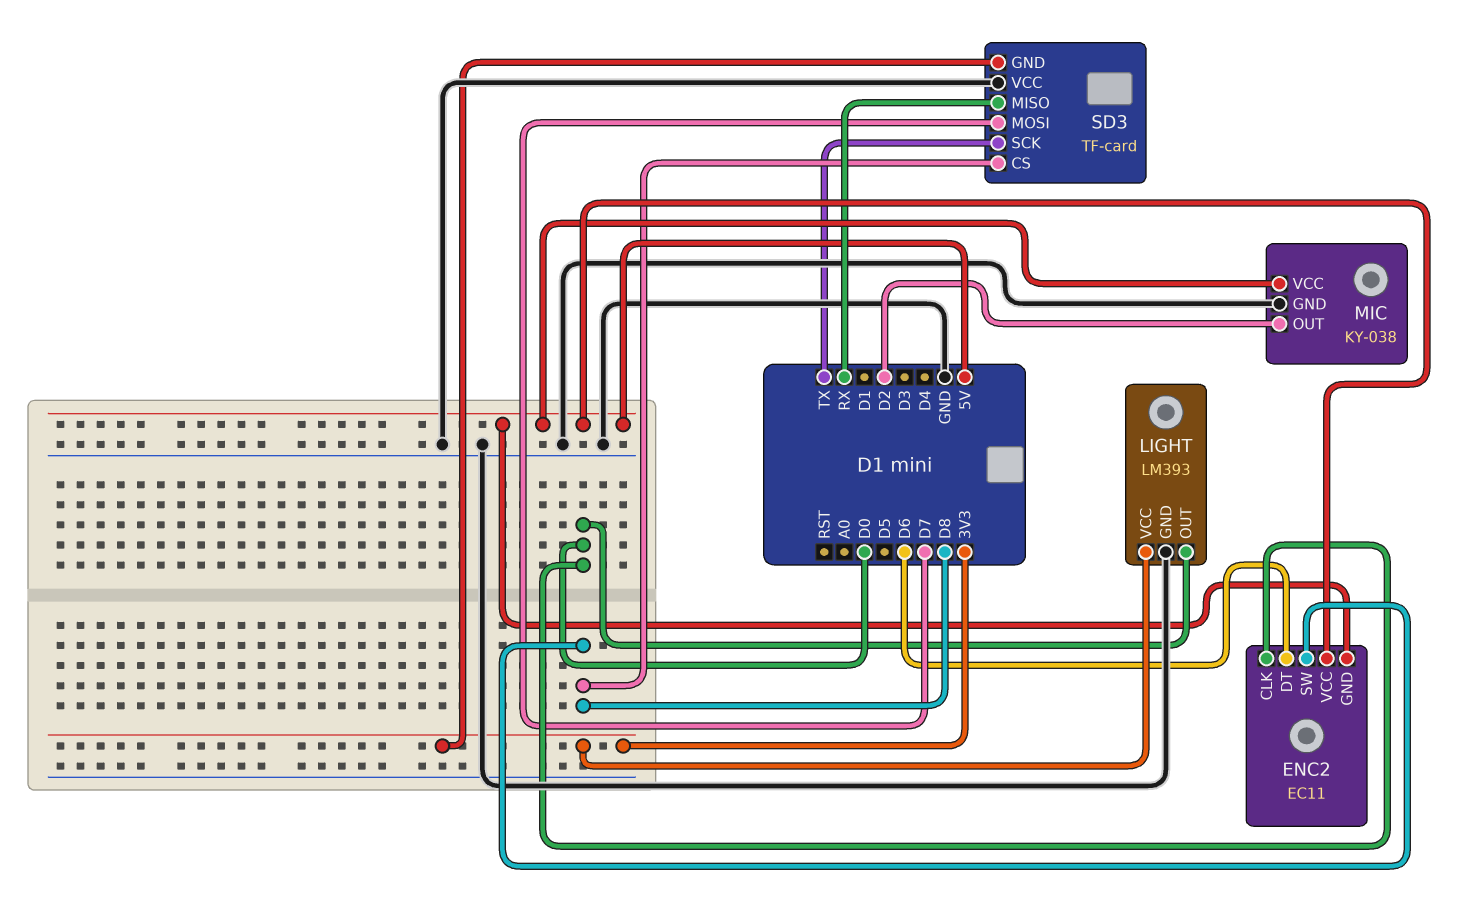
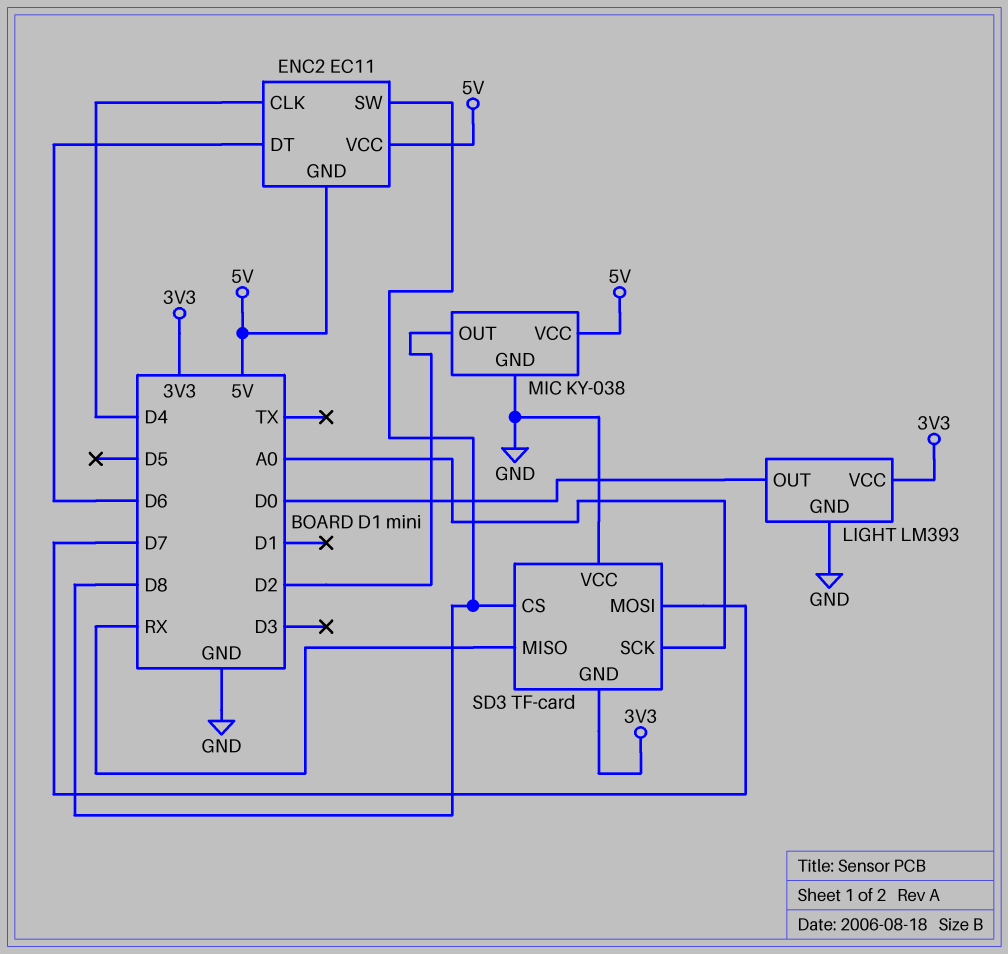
ENC2 pin CLK: D0 -> D4
SD3 pin SCK: TX -> A0

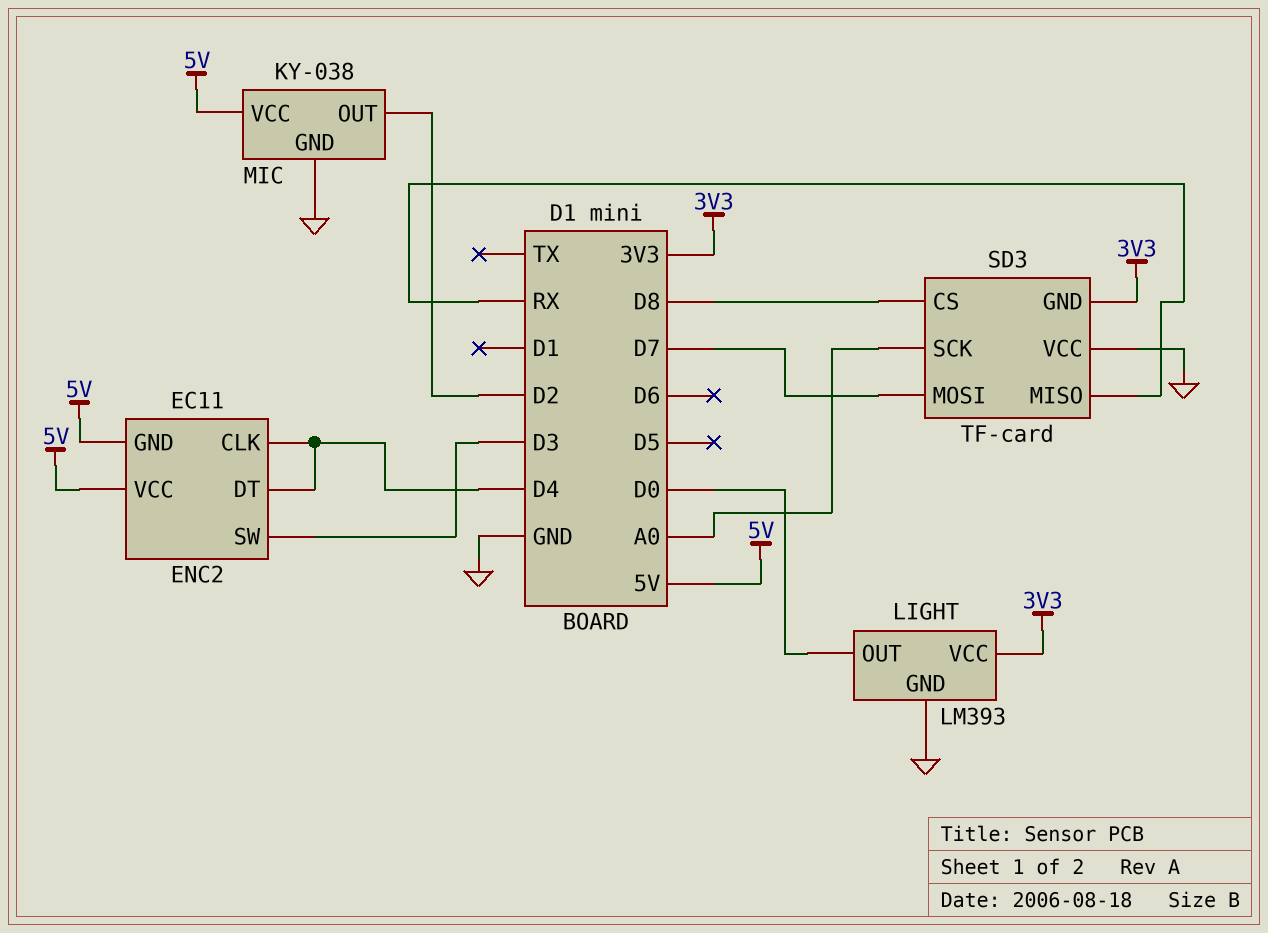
ENC2 pin DT: D6 -> D4
ENC2 pin SW: D8 -> D3

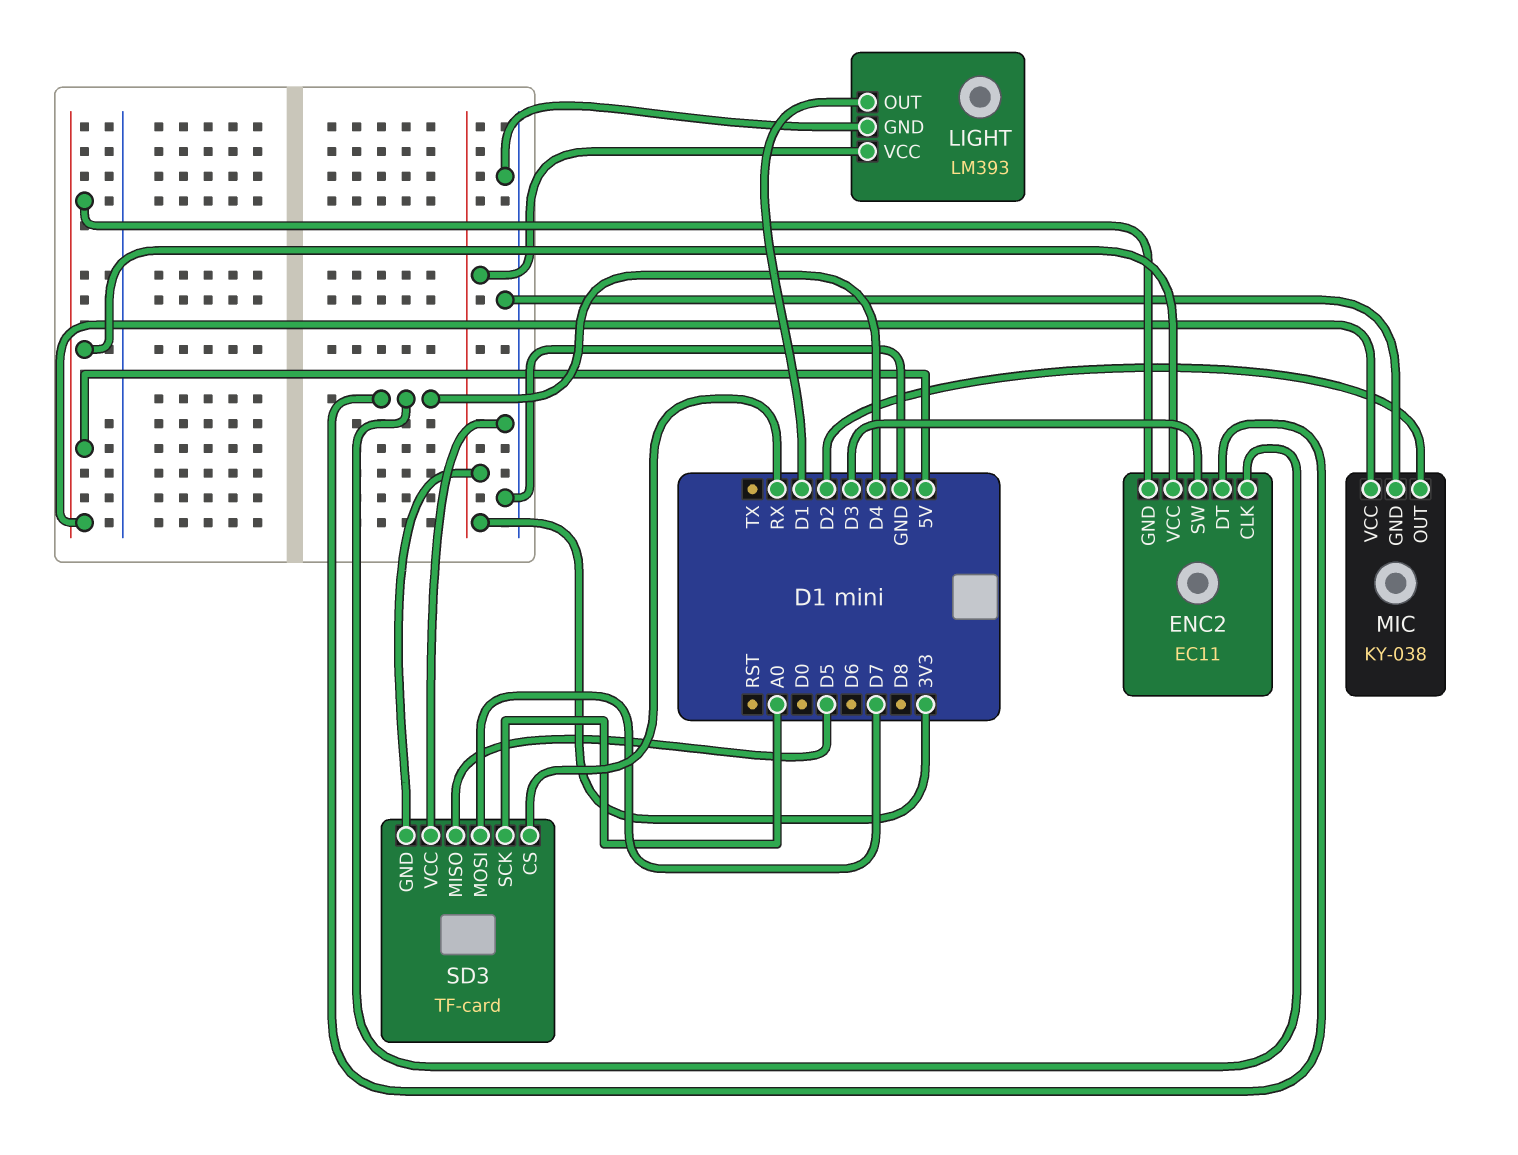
LIGHT pin OUT: D0 -> D1
SD3 pin CS: D8 -> RX
SD3 pin MISO: RX -> D5

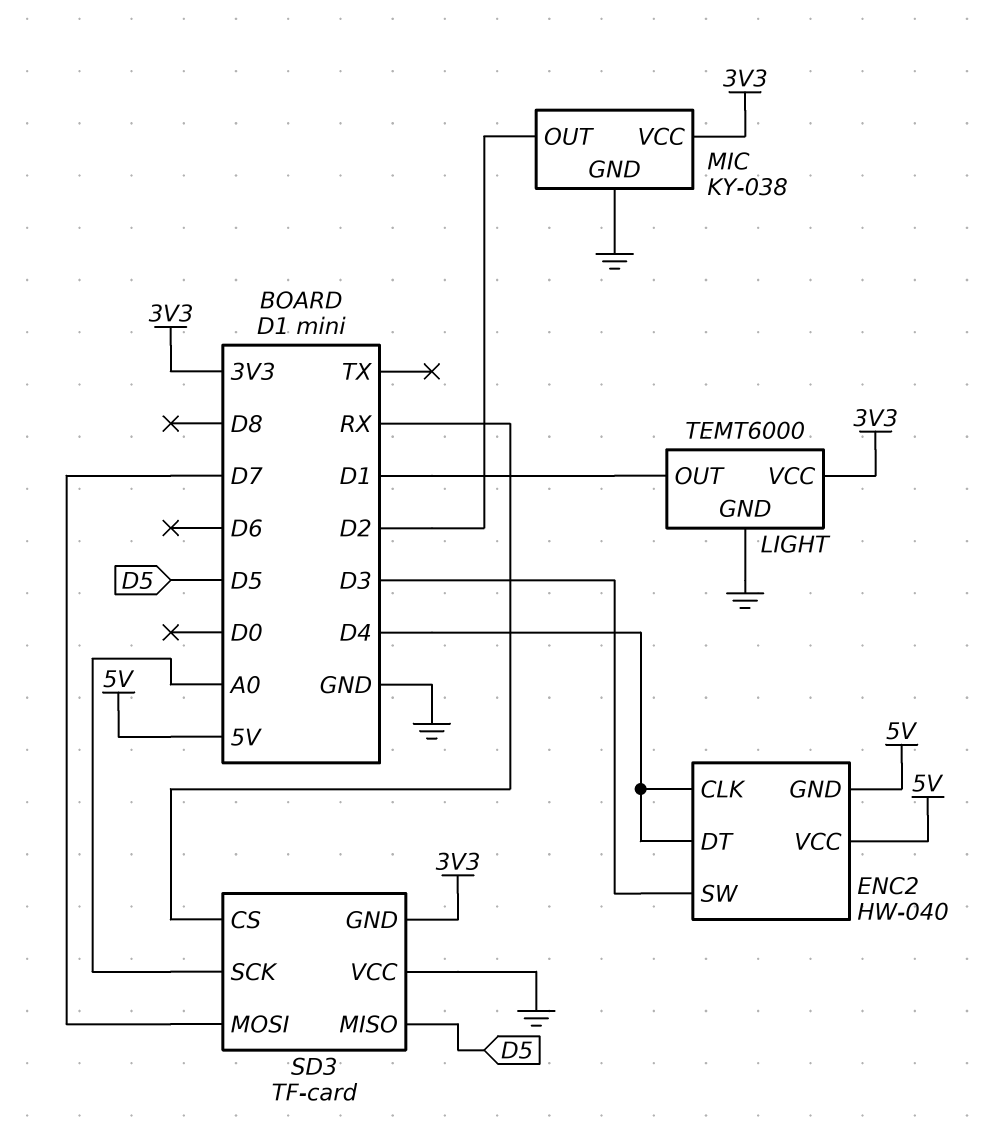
ENC2: EC11 -> HW-040
LIGHT: LM393 -> TEMT6000
MIC pin VCC: 5V -> 3V3

